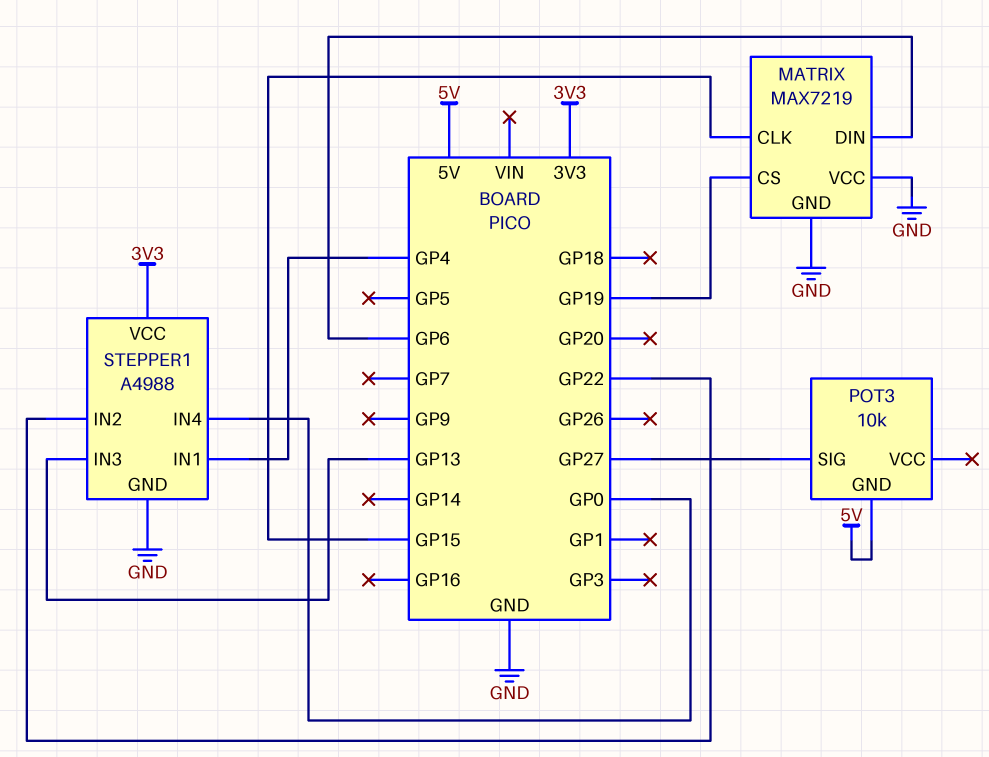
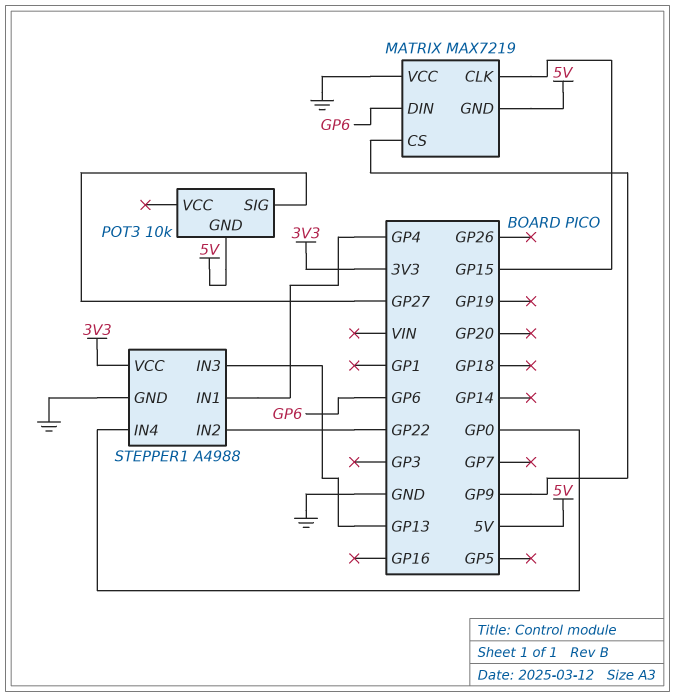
MATRIX pin CS: GP19 -> GP9
MATRIX pin GND: GND -> 5V

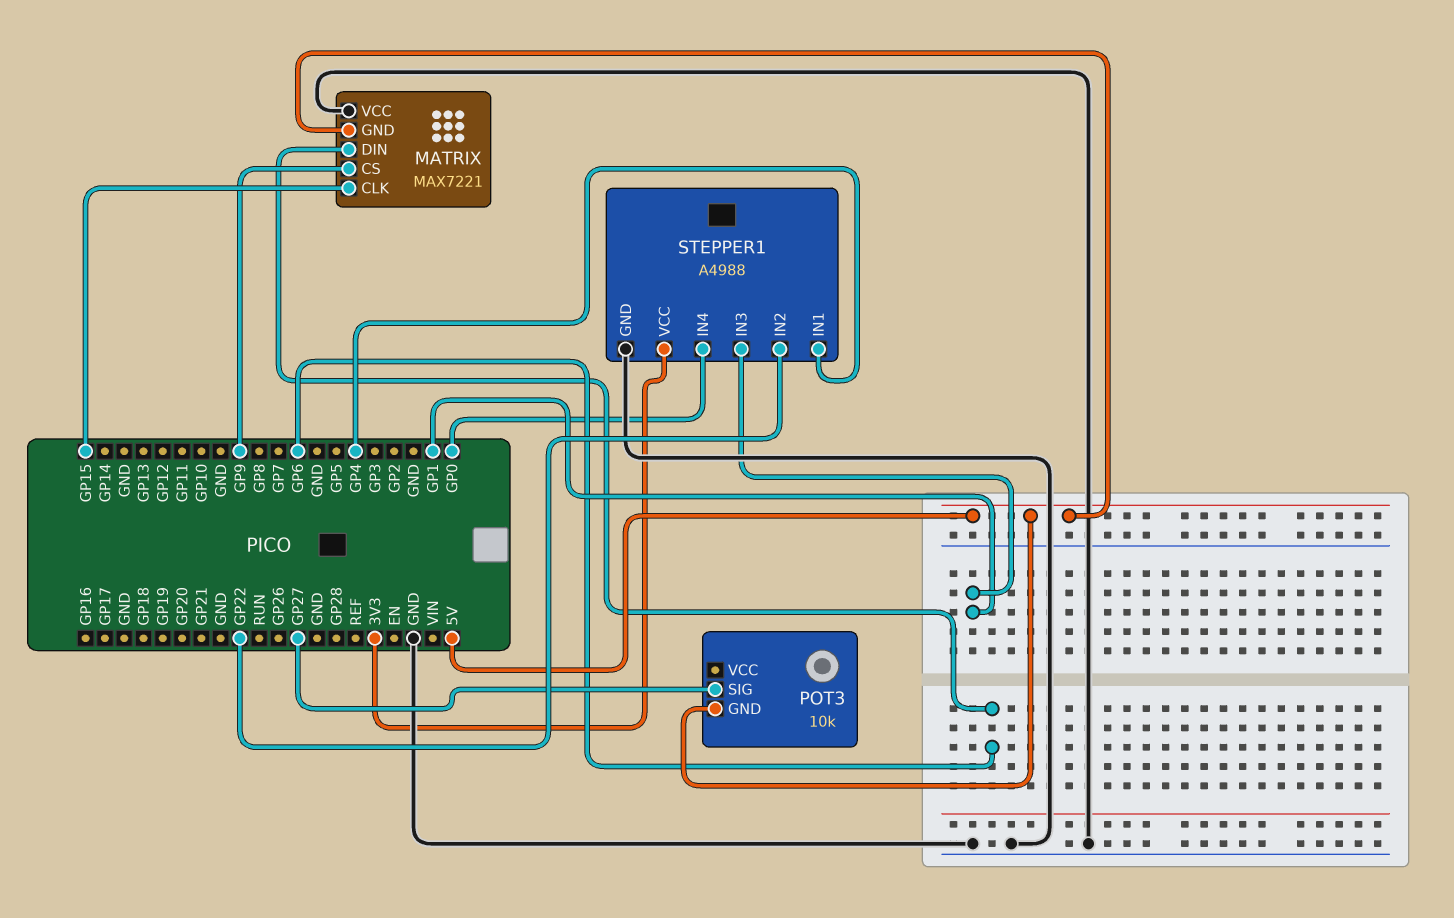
MATRIX: MAX7219 -> MAX7221
STEPPER1 pin IN3: GP13 -> GP1

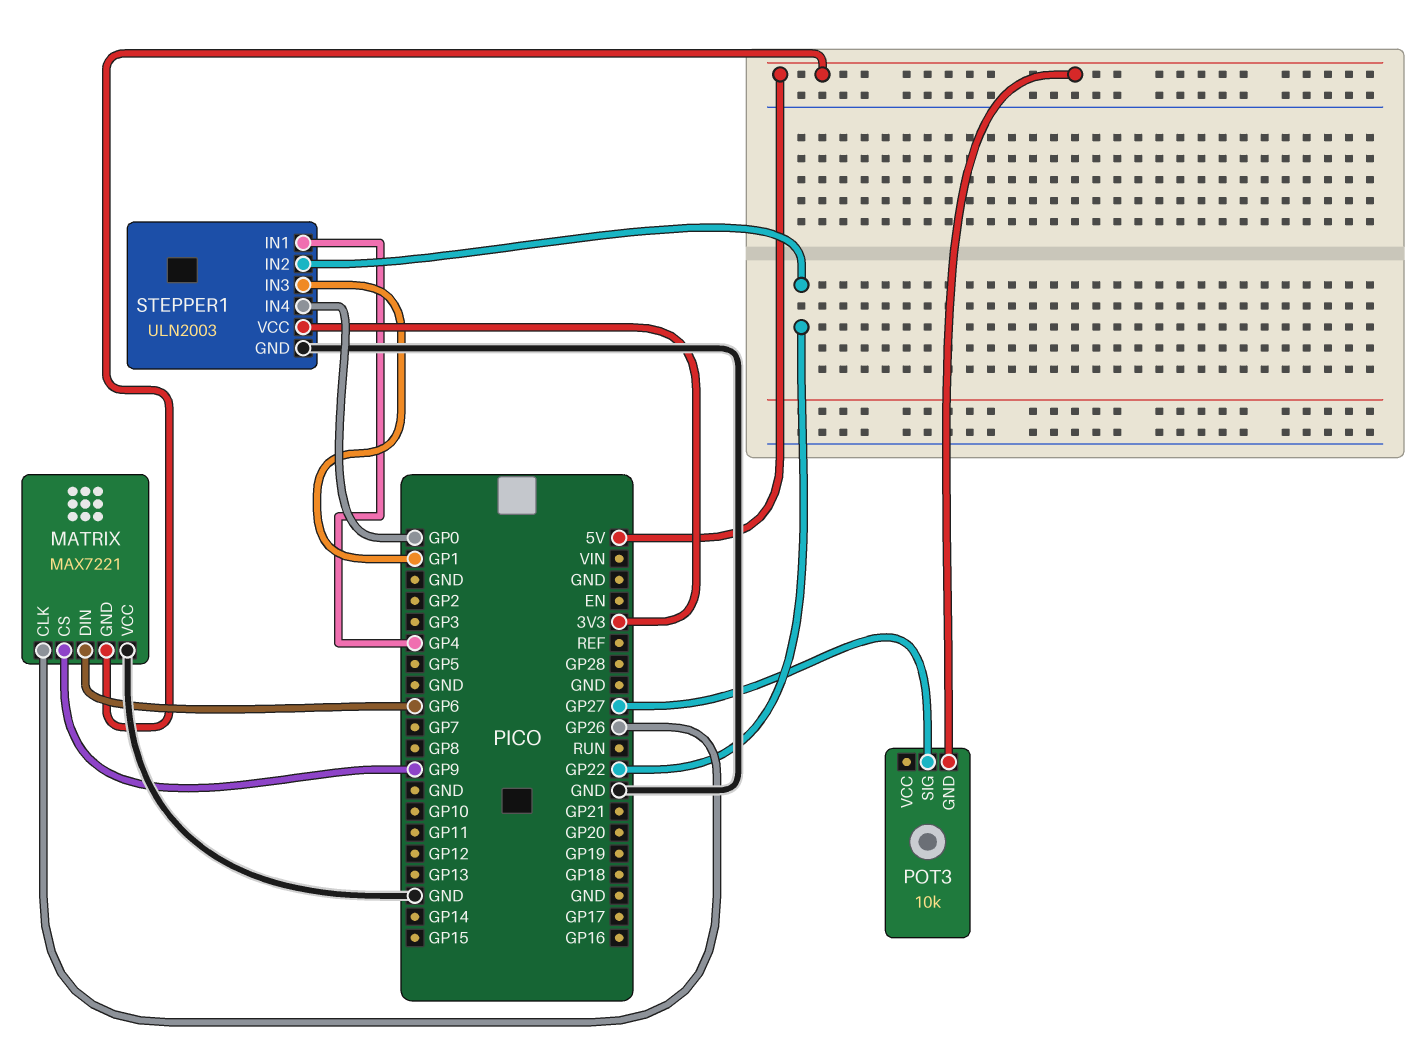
MATRIX pin CLK: GP15 -> GP26
STEPPER1: A4988 -> ULN2003

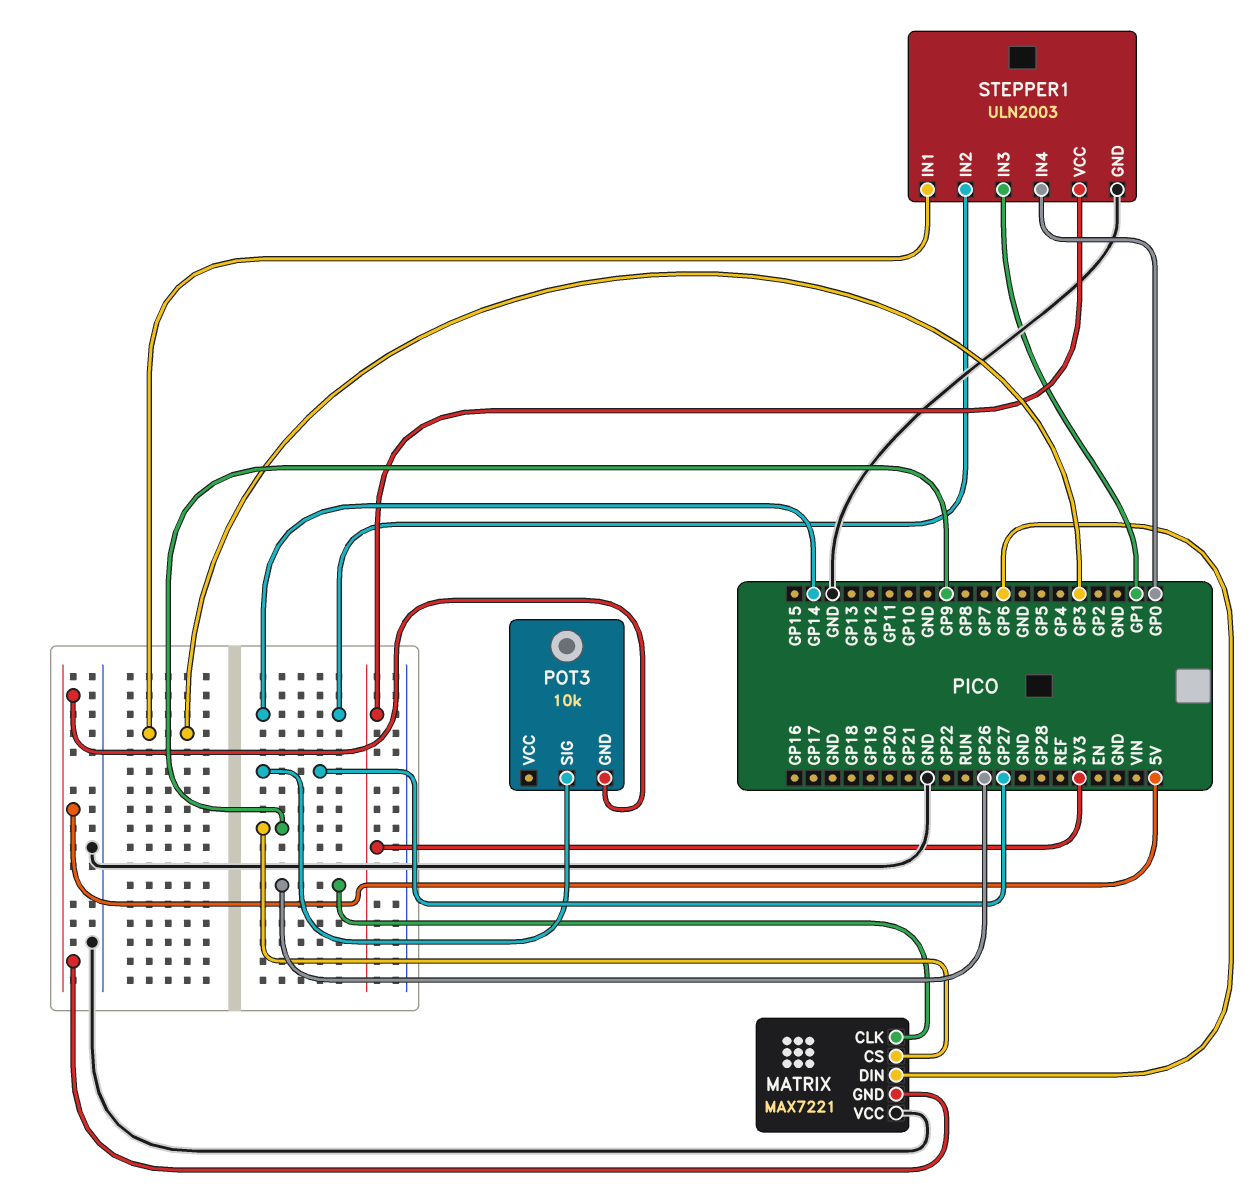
STEPPER1 pin IN1: GP4 -> GP3
STEPPER1 pin IN2: GP22 -> GP14

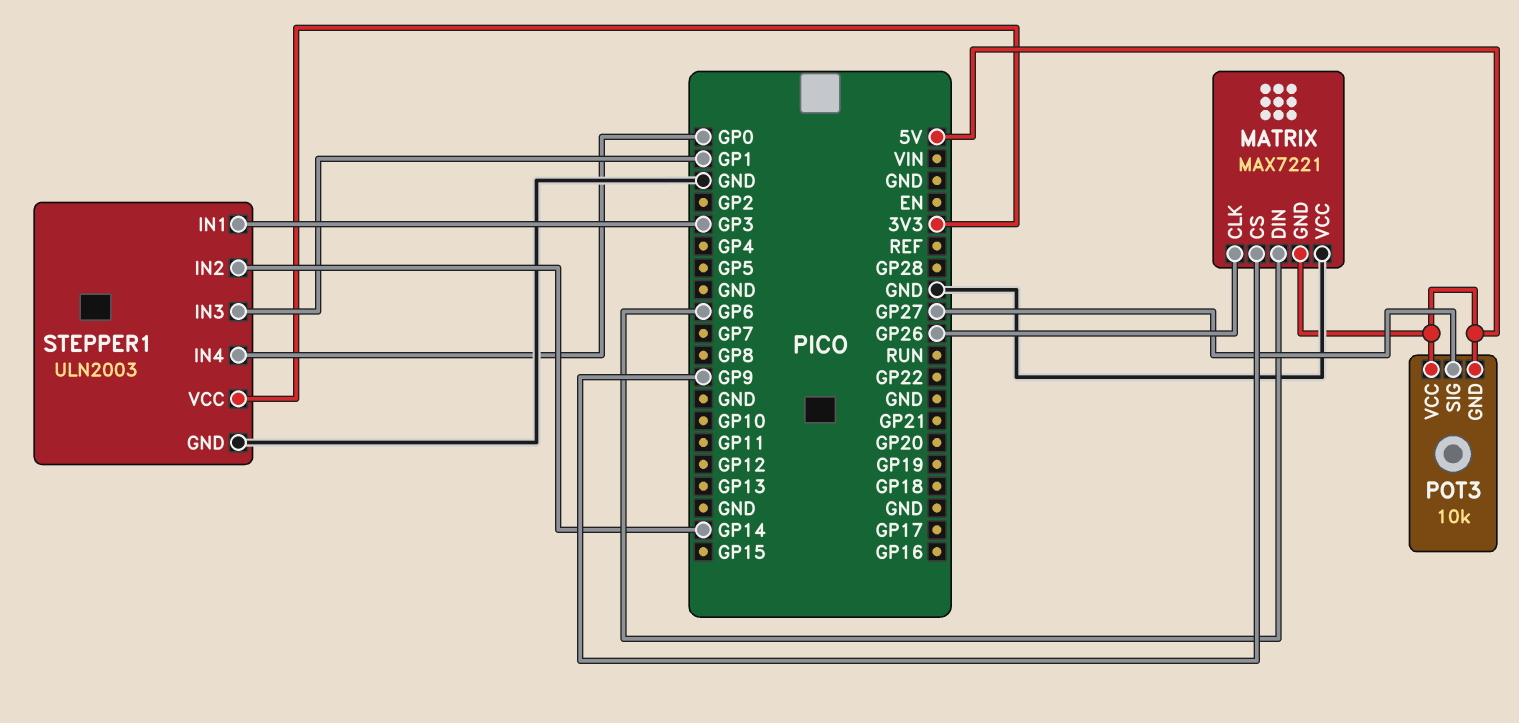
POT3 pin VCC: none -> 5V

